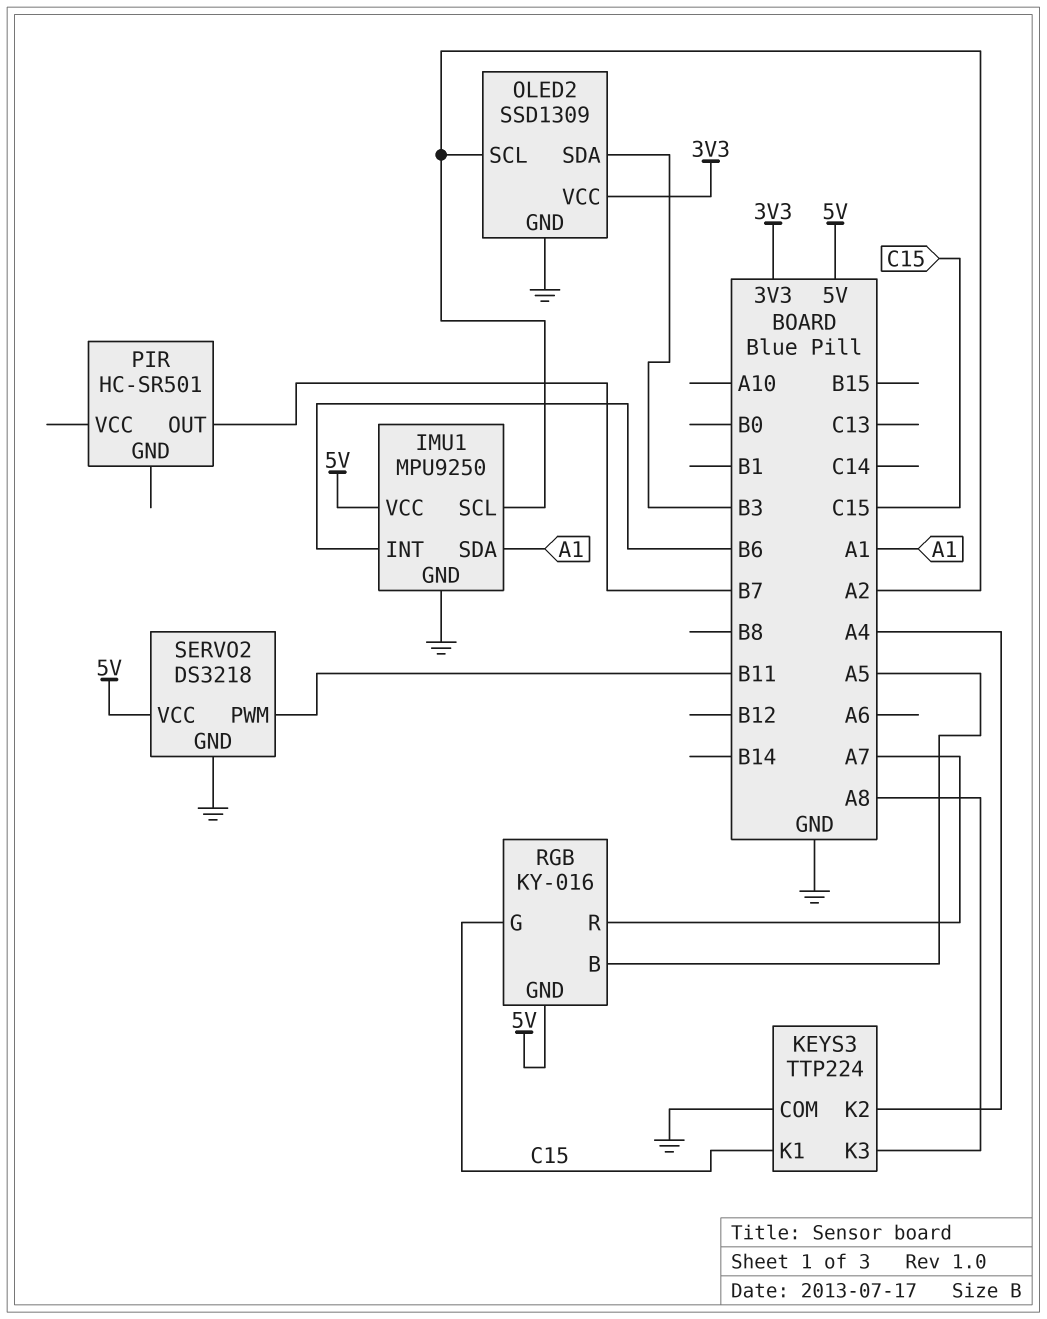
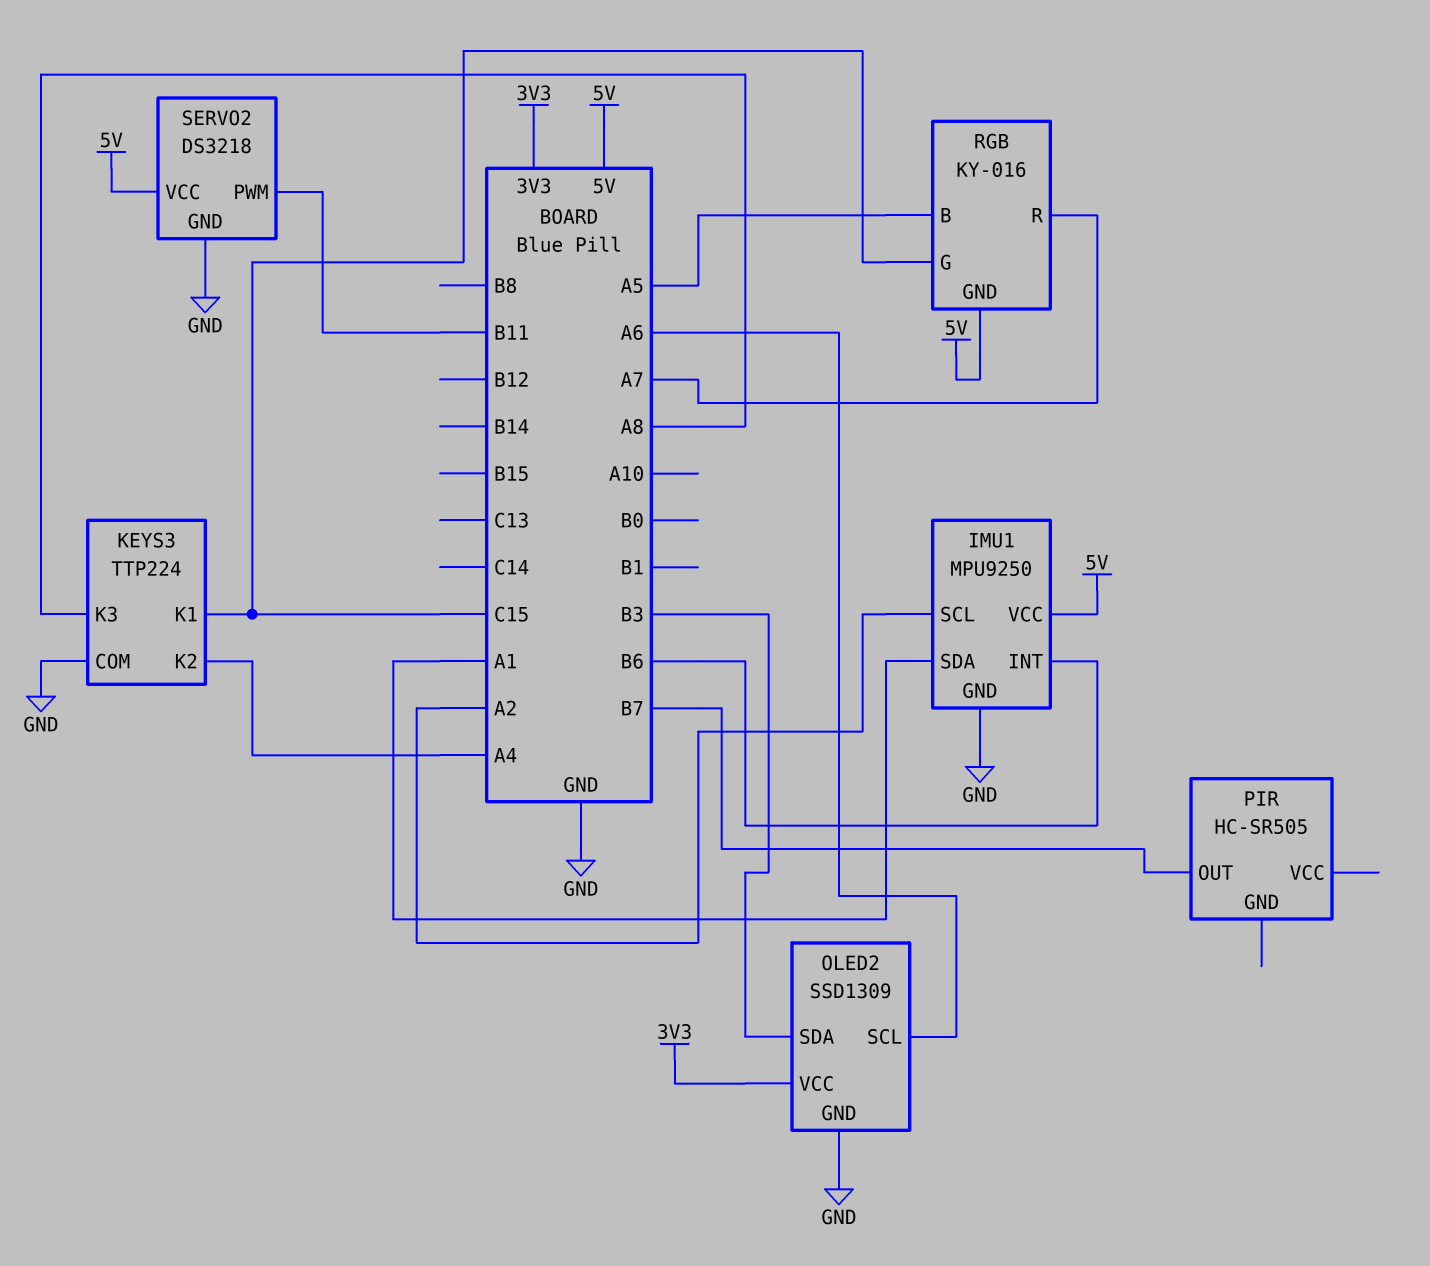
OLED2 pin SCL: A2 -> A6
PIR: HC-SR501 -> HC-SR505

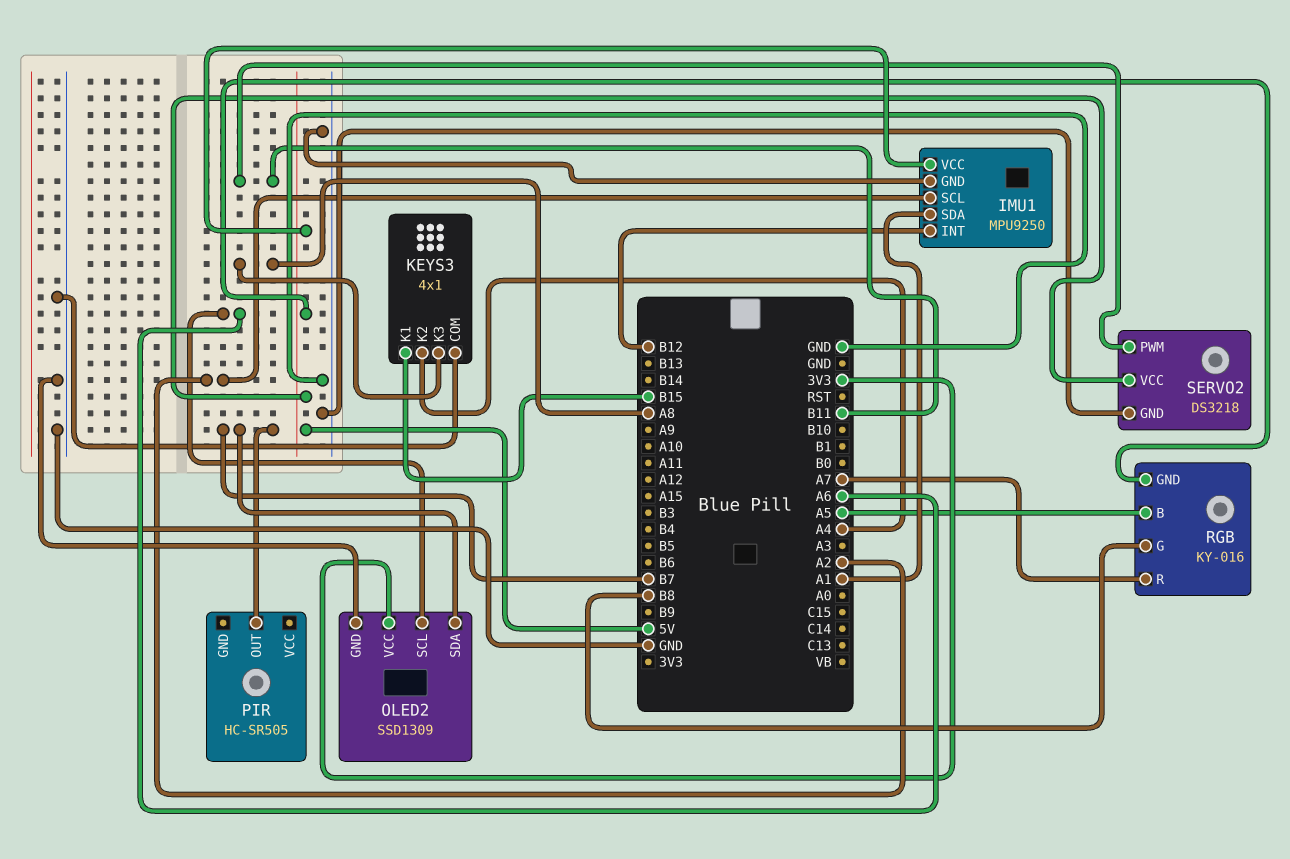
IMU1 pin INT: B6 -> B12
KEYS3: TTP224 -> 4x1
KEYS3 pin K1: C15 -> B15
OLED2 pin SDA: B3 -> B7
RGB pin G: C15 -> B8

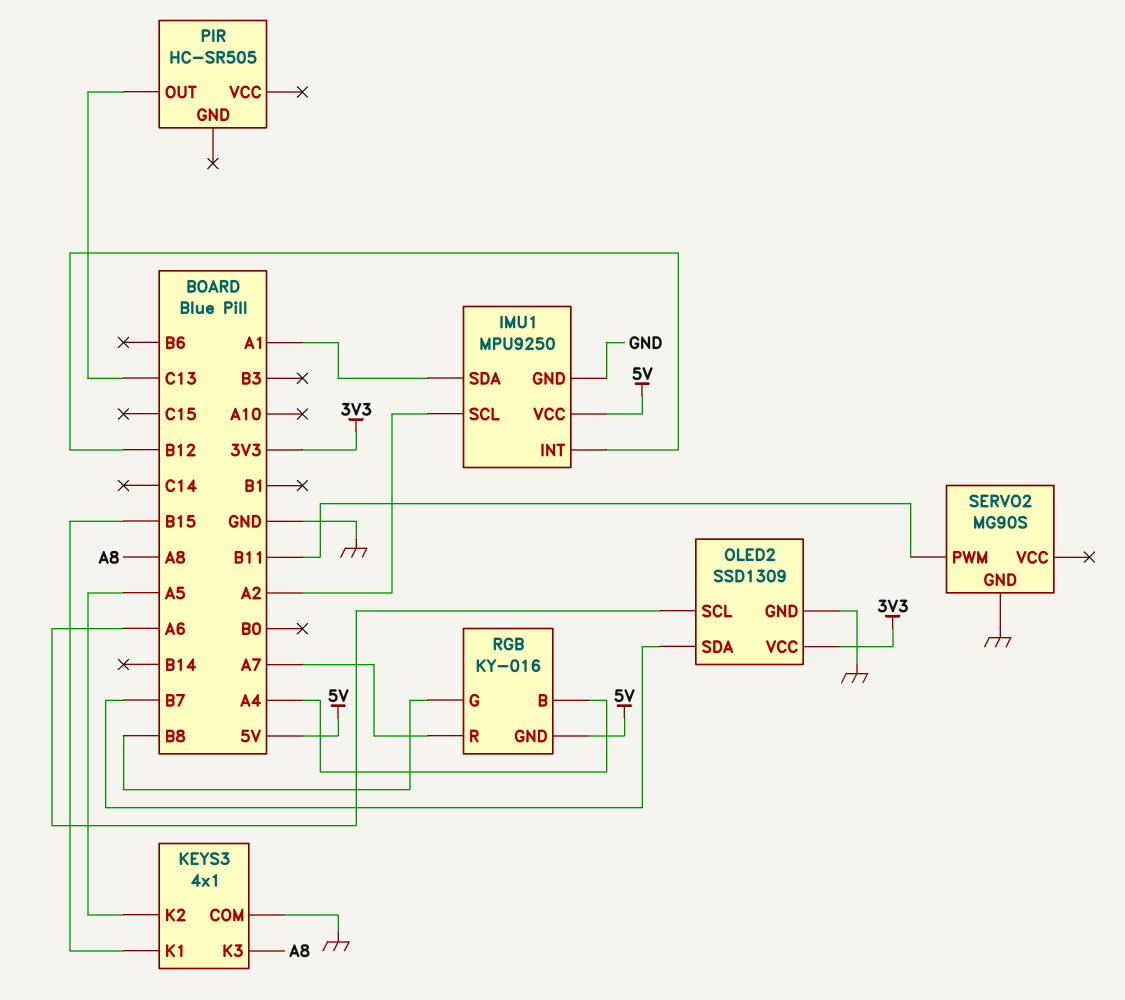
KEYS3 pin K2: A4 -> A5
PIR pin OUT: B7 -> C13
RGB pin B: A5 -> A4
SERVO2: DS3218 -> MG90S
SERVO2 pin VCC: 5V -> none

